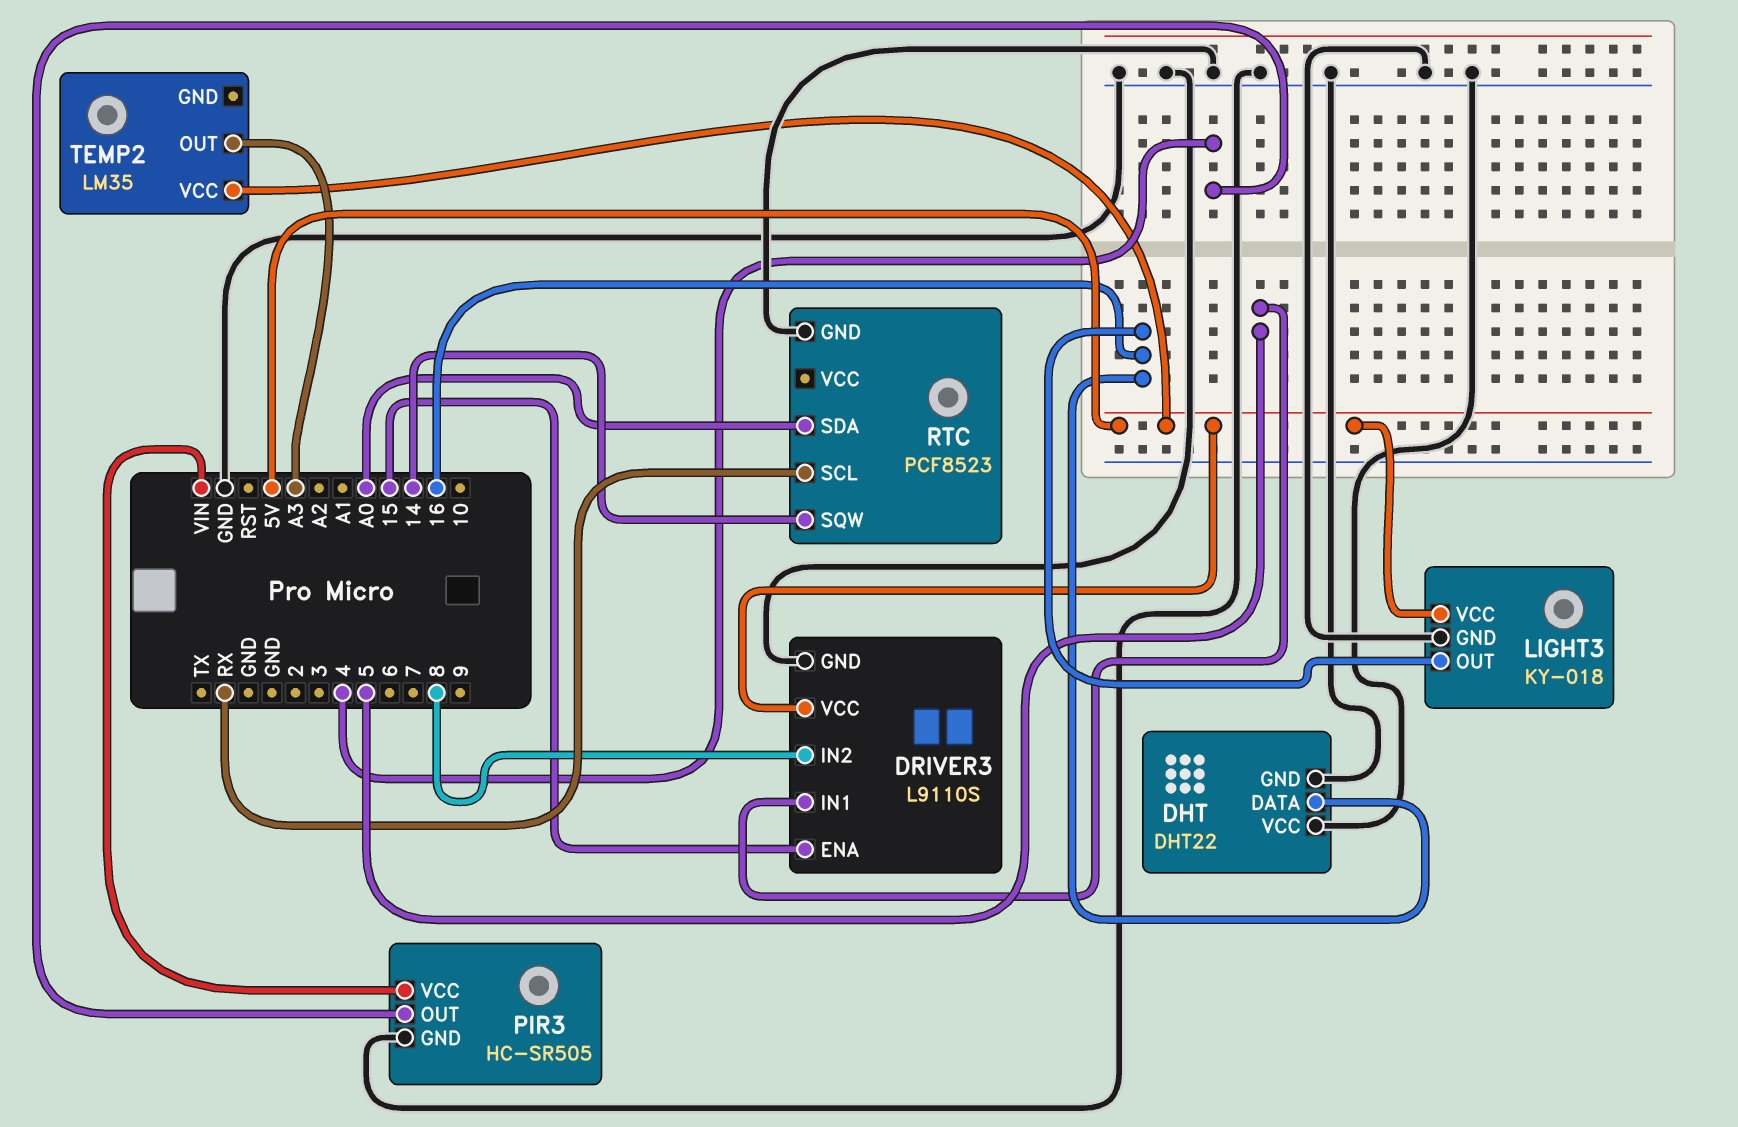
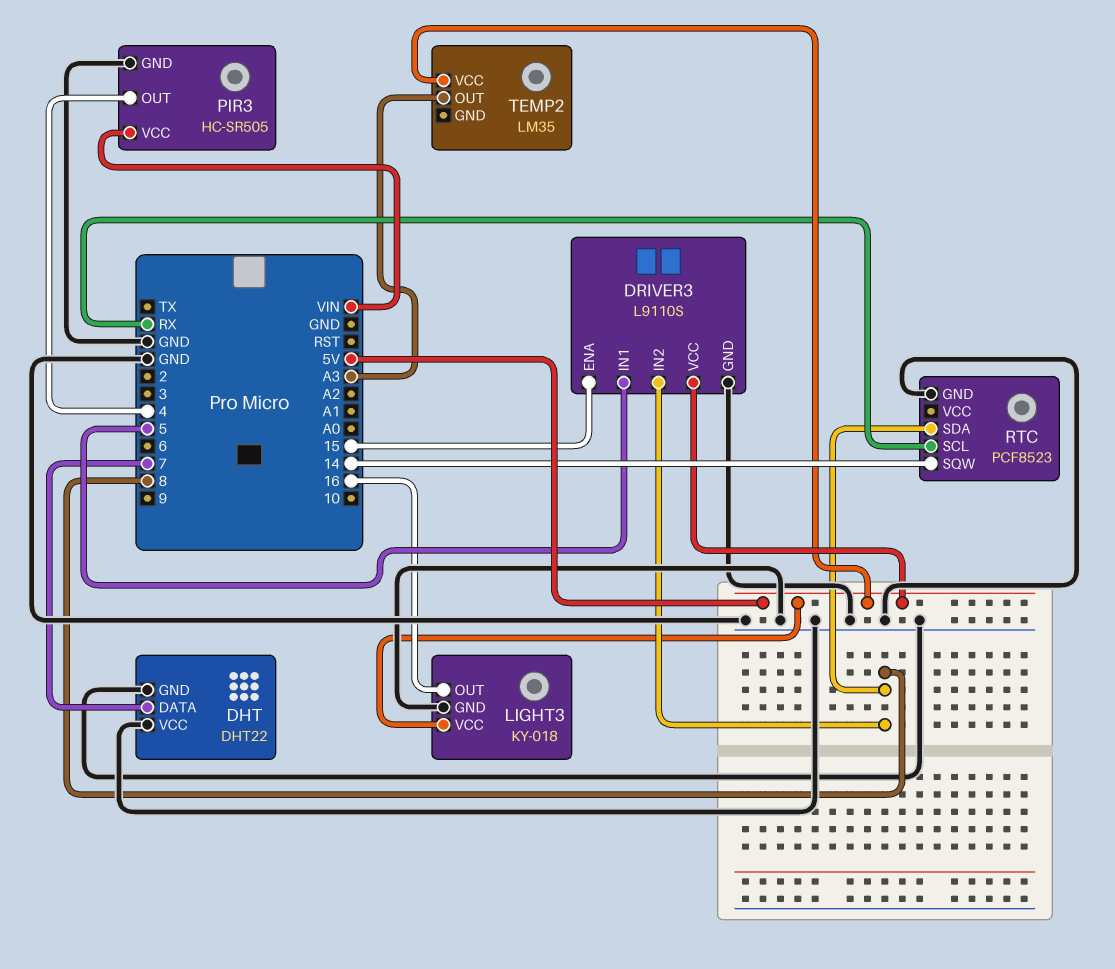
DHT pin DATA: 16 -> 7
RTC pin SDA: A0 -> 8

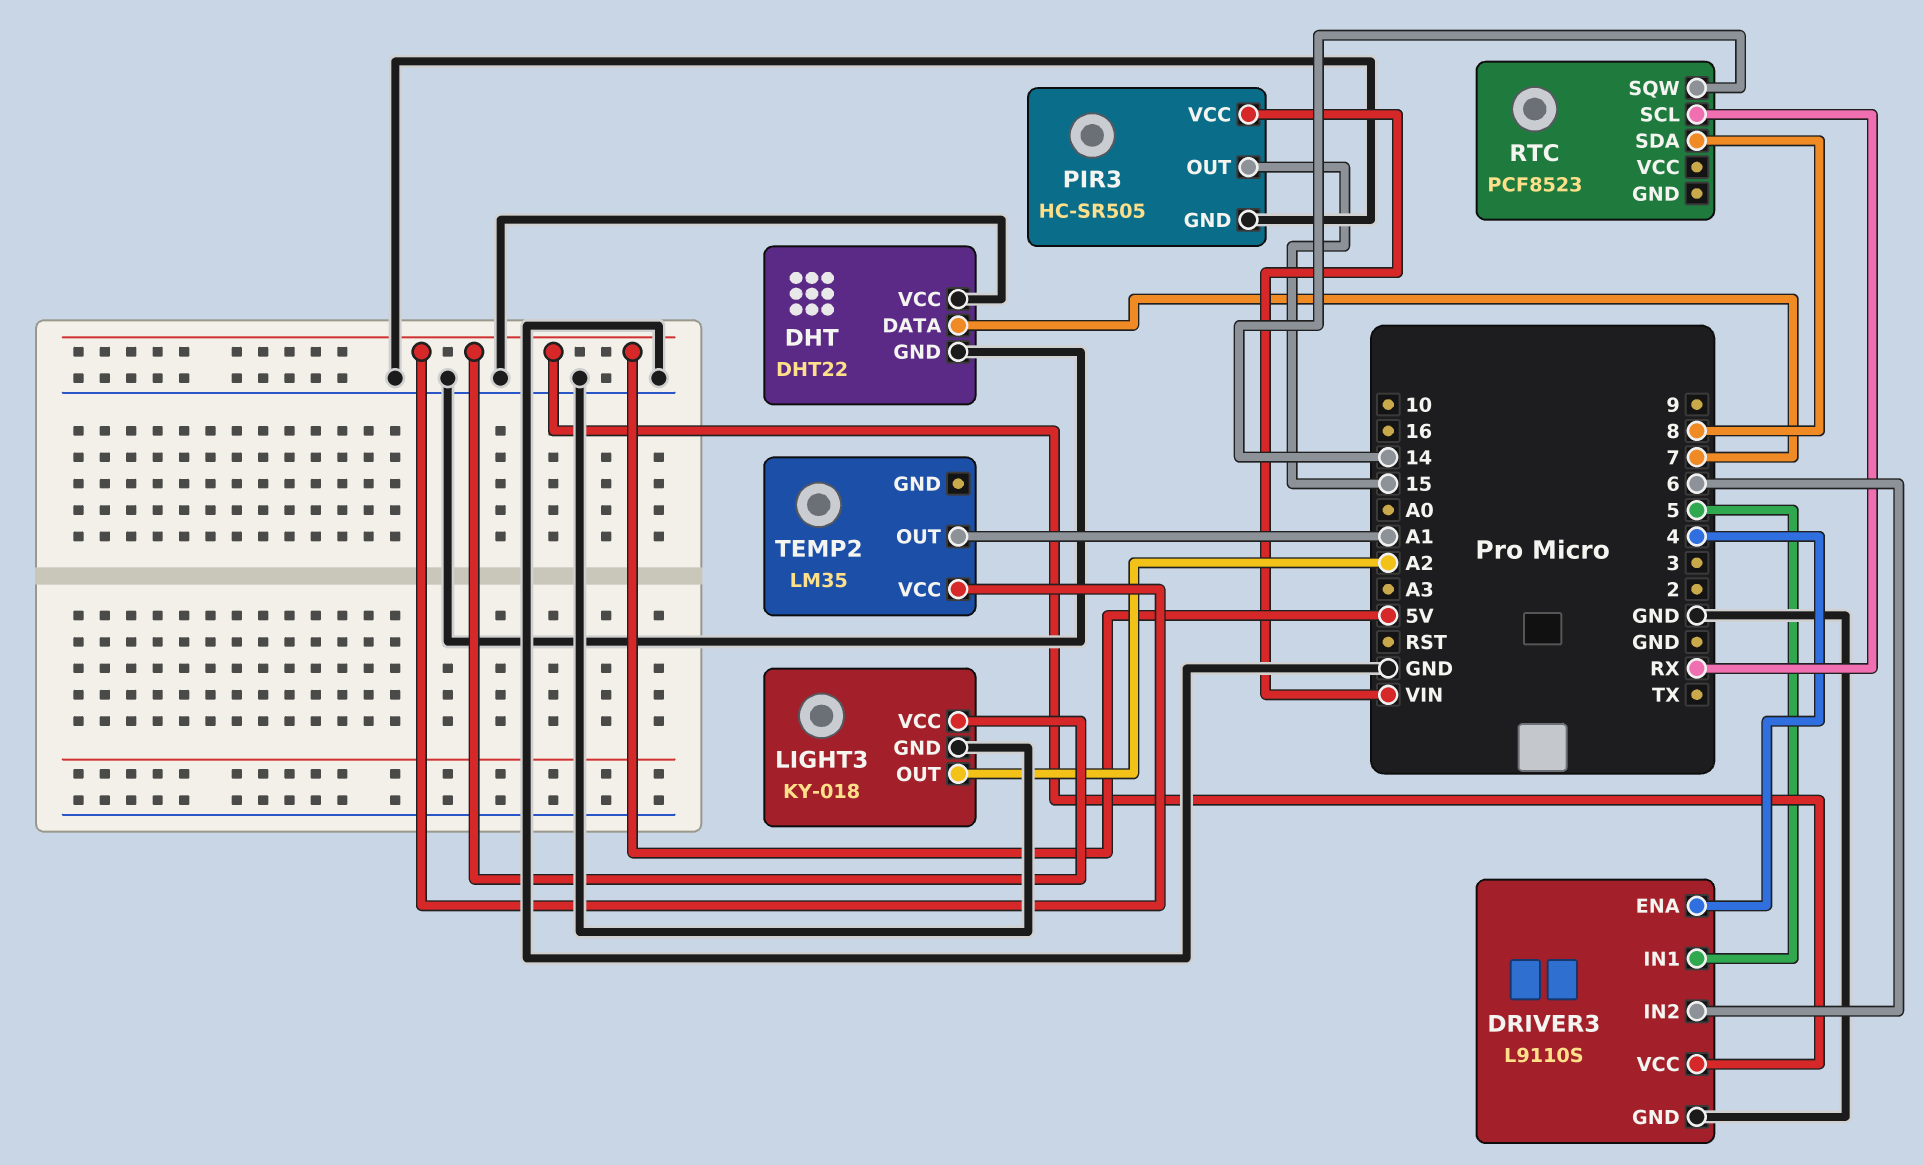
DRIVER3 pin ENA: 15 -> 4
DRIVER3 pin IN2: 8 -> 6
LIGHT3 pin OUT: 16 -> A2
PIR3 pin OUT: 4 -> 15
RTC pin GND: GND -> none
TEMP2 pin OUT: A3 -> A1

